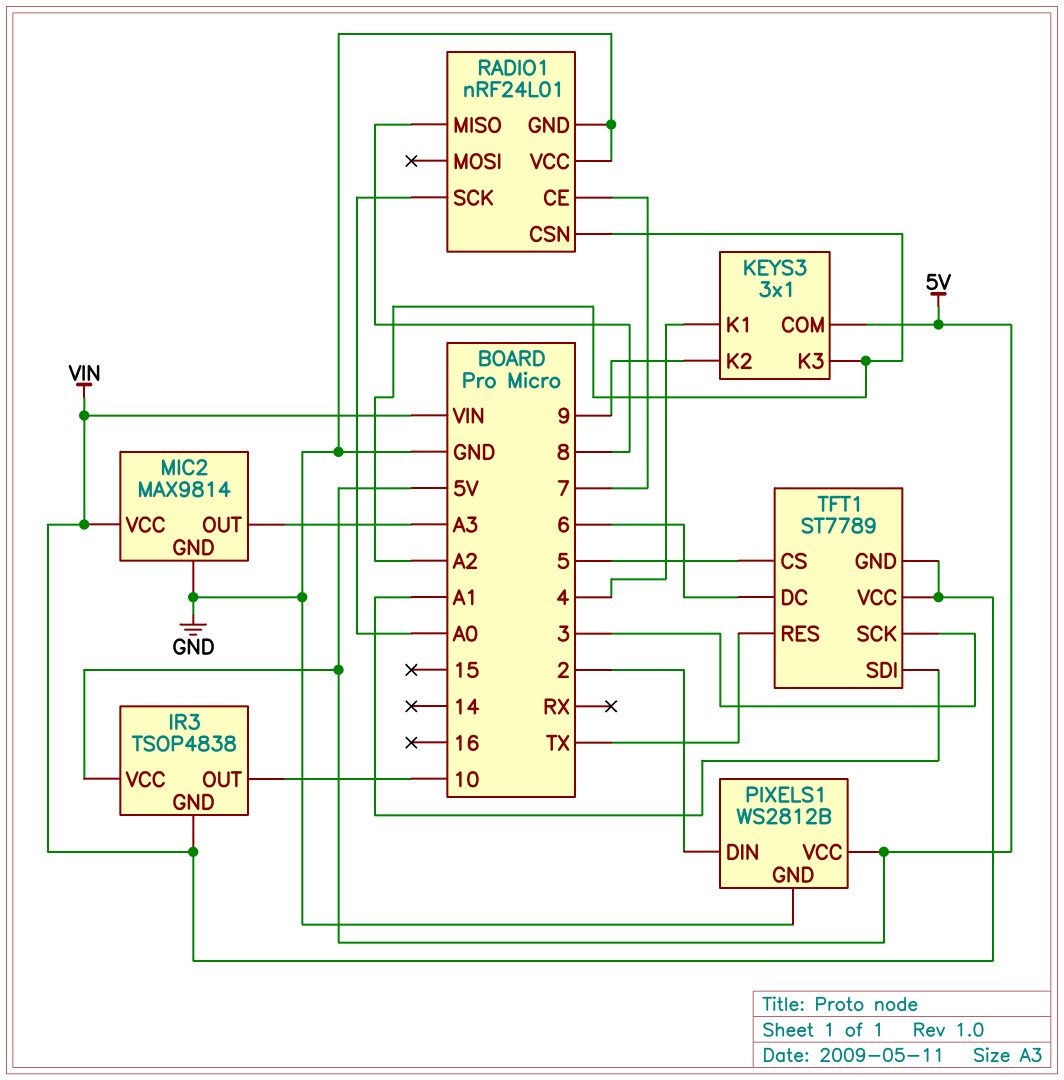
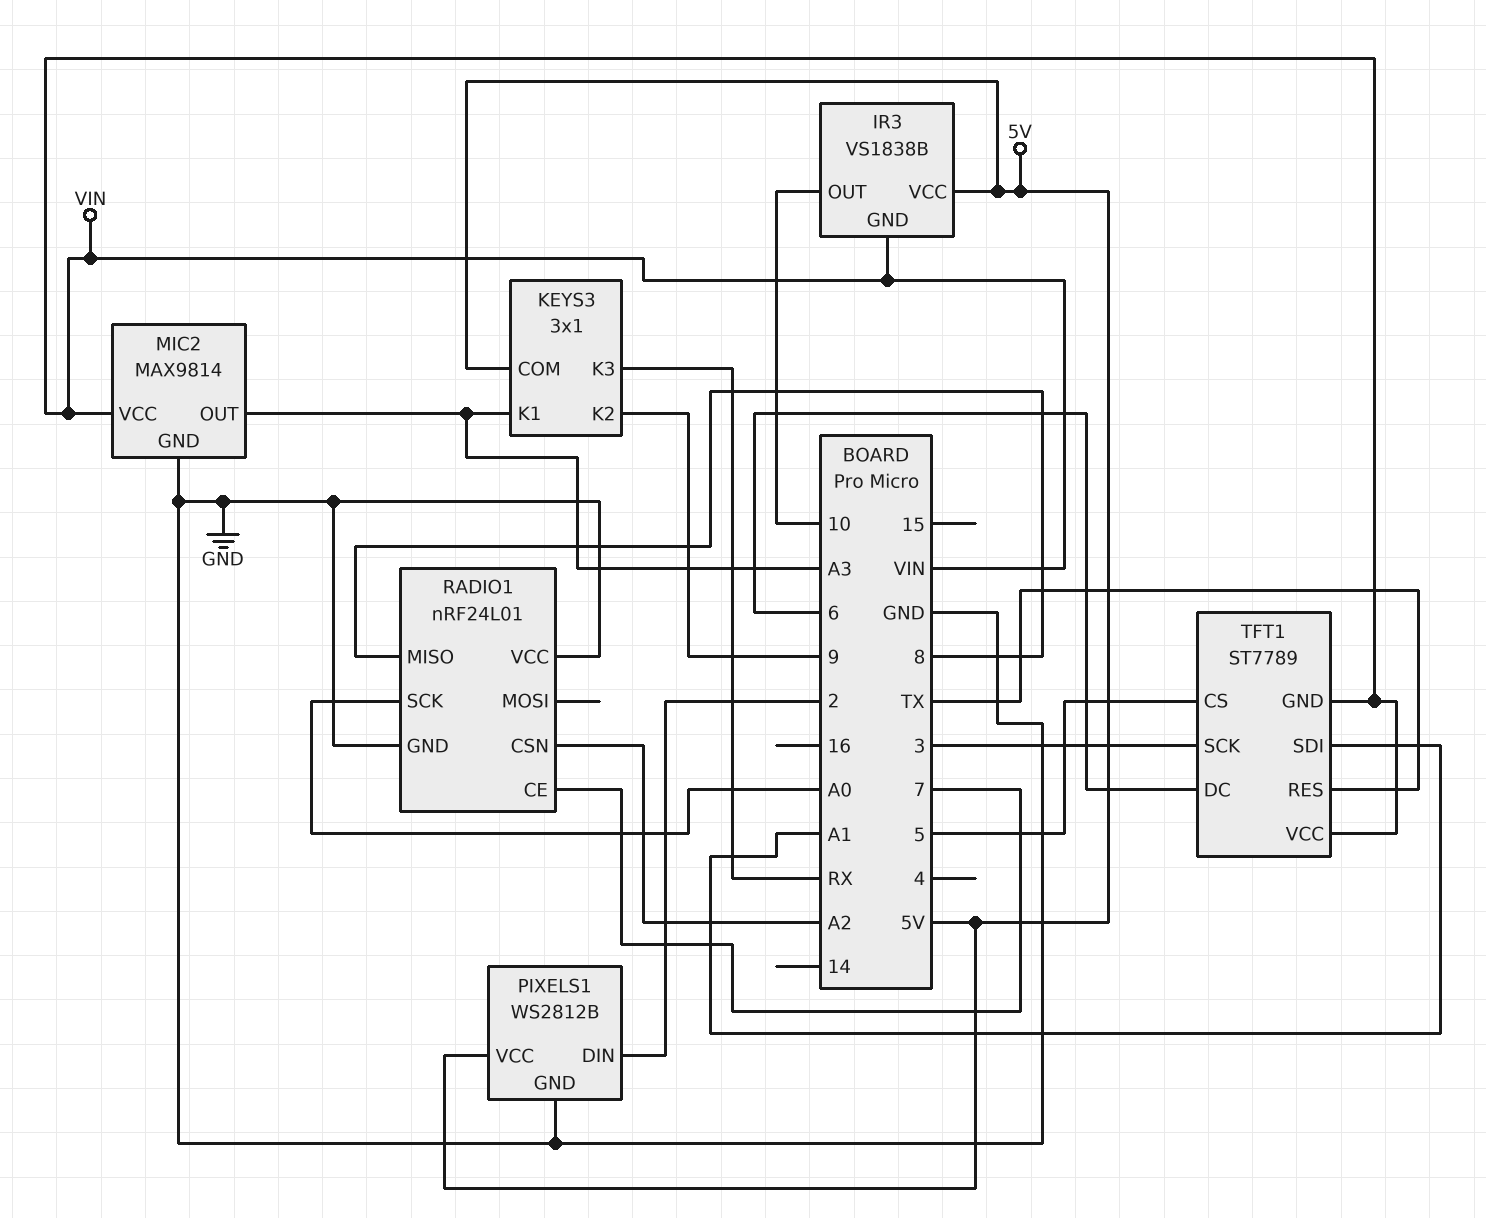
IR3: TSOP4838 -> VS1838B
KEYS3 pin K1: 4 -> A3
KEYS3 pin K3: A2 -> RX

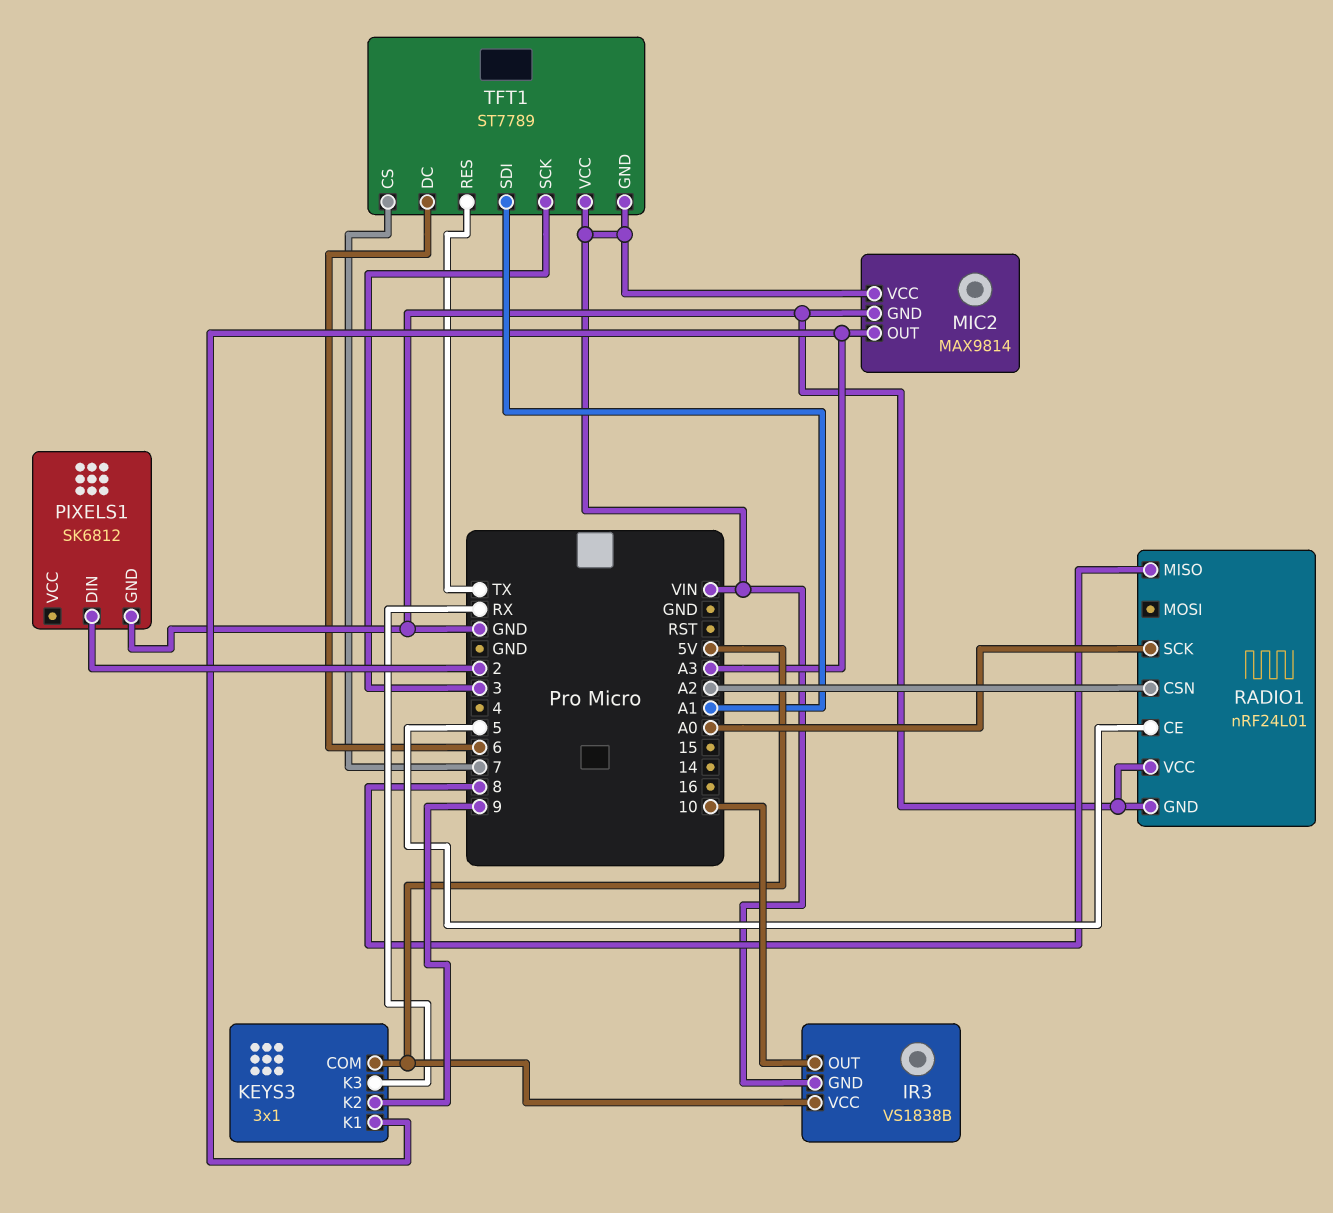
PIXELS1: WS2812B -> SK6812
PIXELS1 pin VCC: 5V -> none
RADIO1 pin CE: 7 -> 5
TFT1 pin CS: 5 -> 7

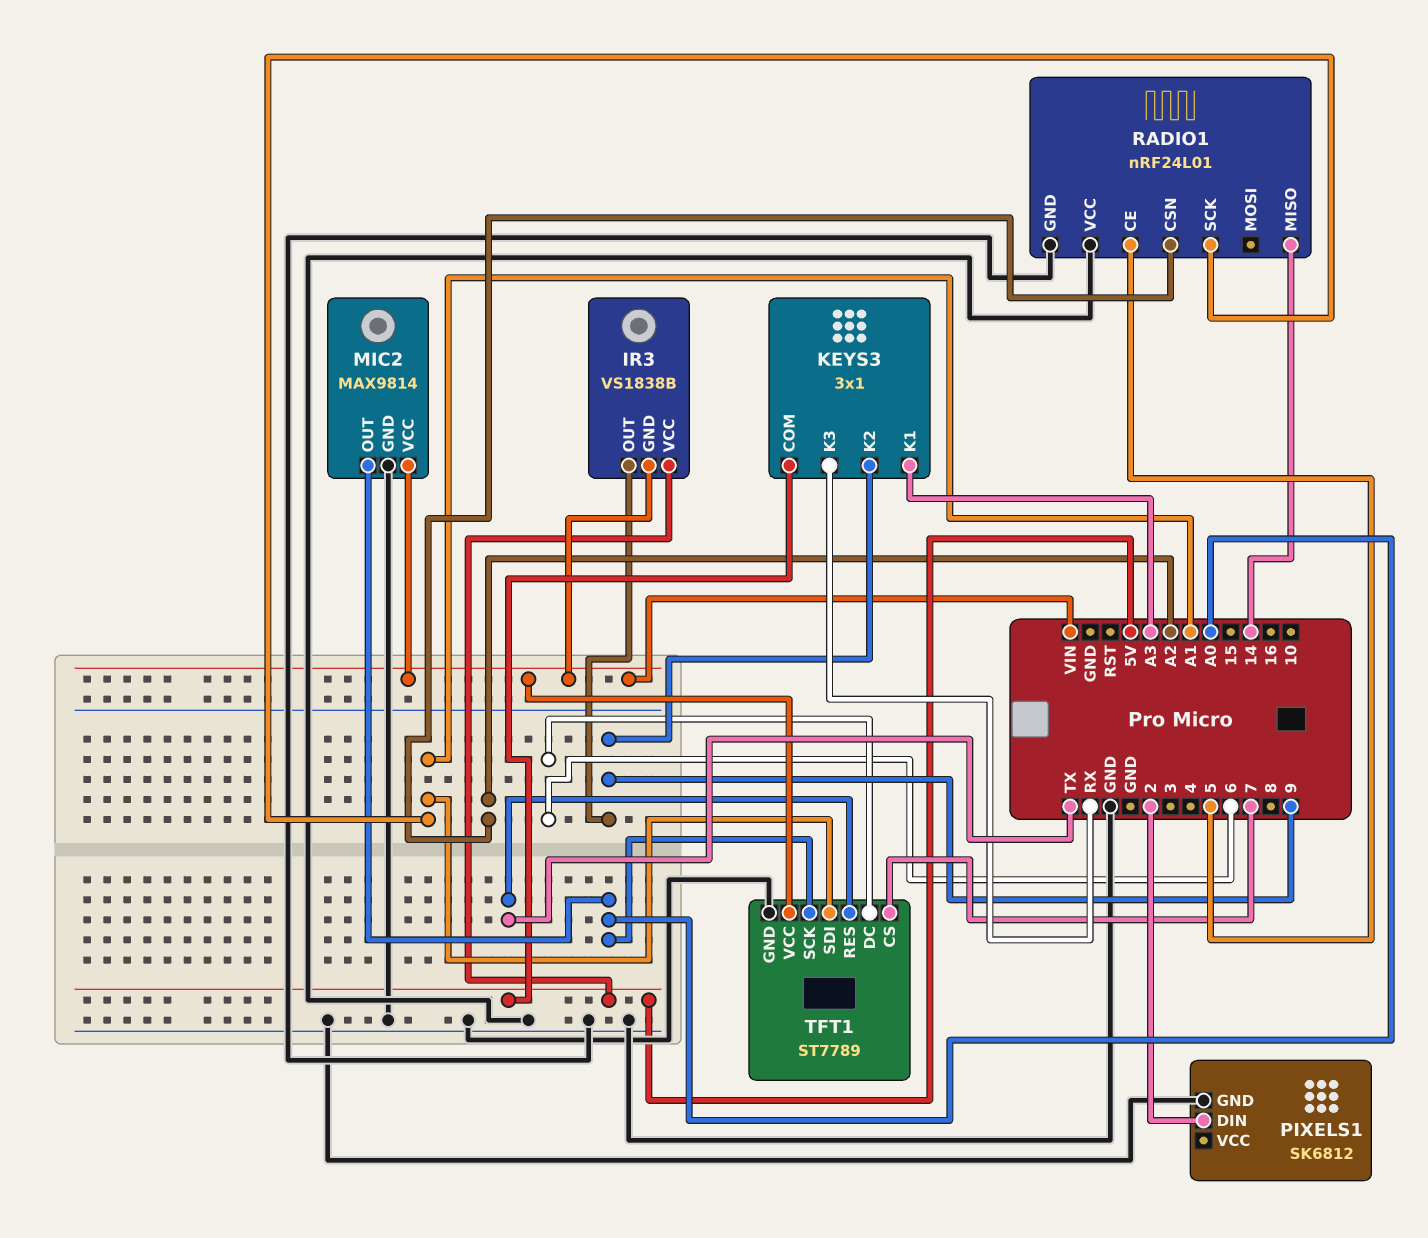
IR3 pin OUT: 10 -> 9
MIC2 pin OUT: A3 -> A0
RADIO1 pin MISO: 8 -> 14
RADIO1 pin SCK: A0 -> A1
TFT1 pin GND: VIN -> GND
TFT1 pin SCK: 3 -> A0

